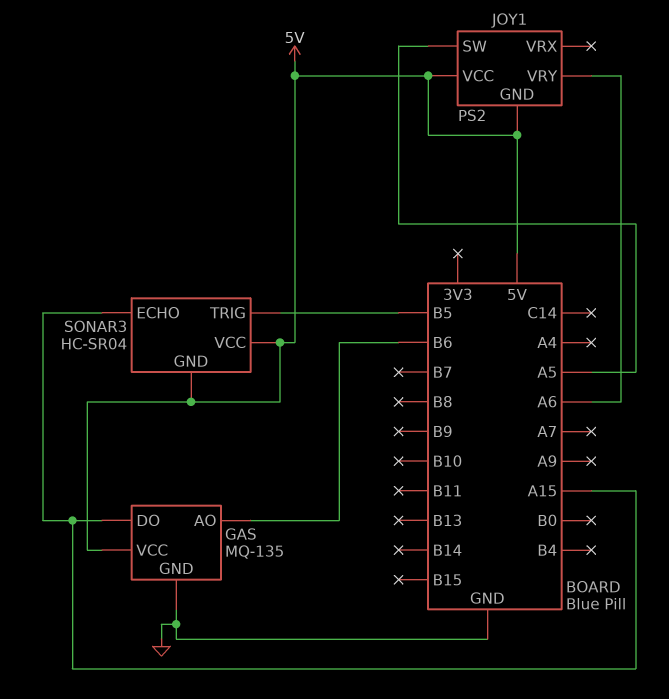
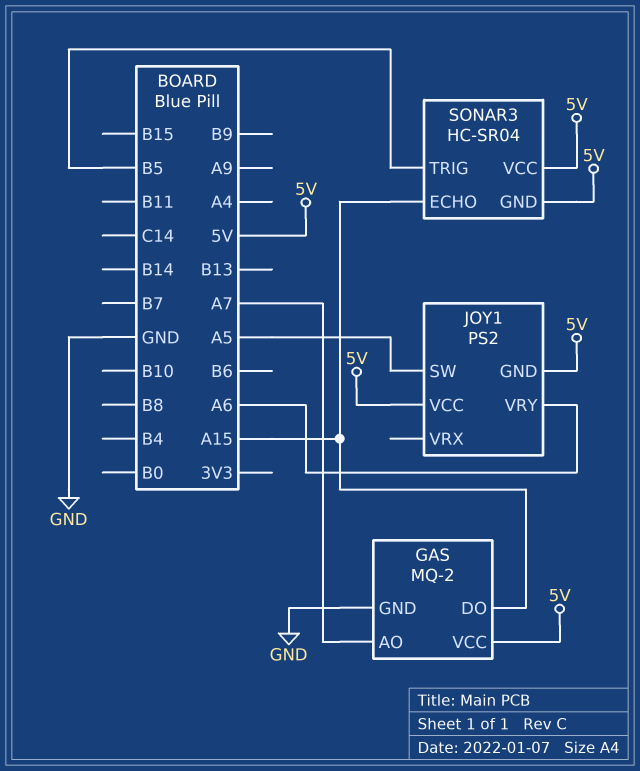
GAS: MQ-135 -> MQ-2
GAS pin AO: B6 -> A7

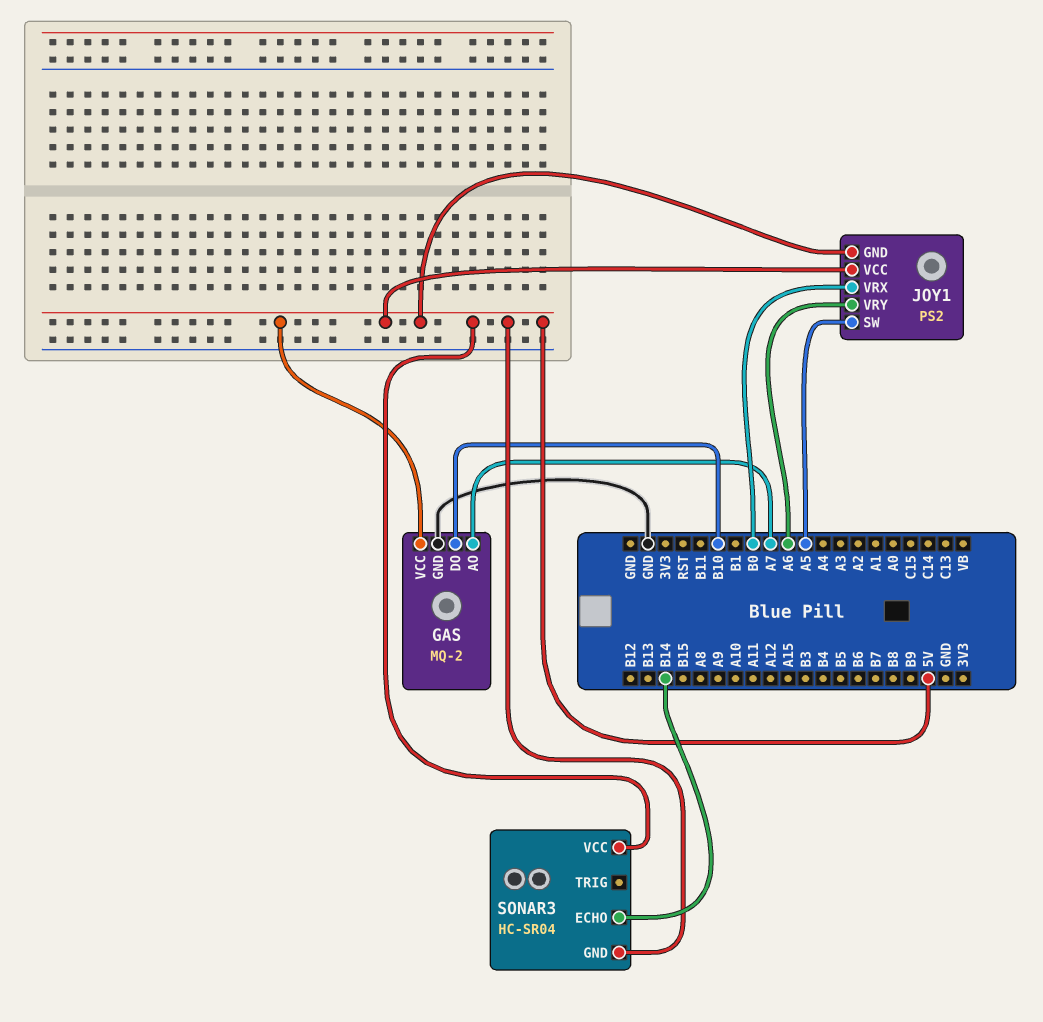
GAS pin DO: A15 -> B10
JOY1 pin VRX: none -> B0
SONAR3 pin ECHO: A15 -> B14
SONAR3 pin TRIG: B5 -> none

